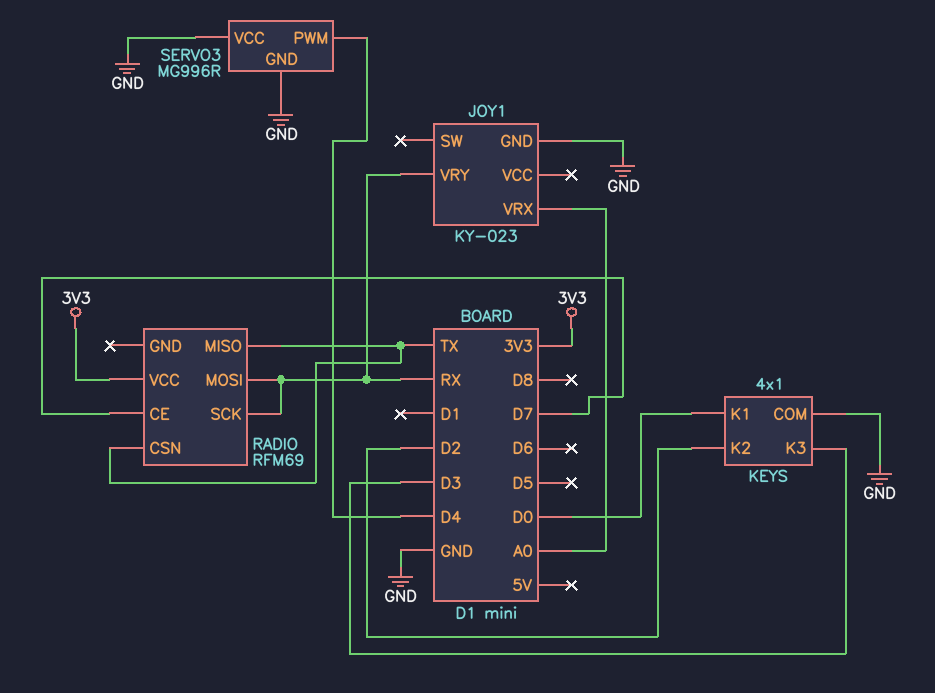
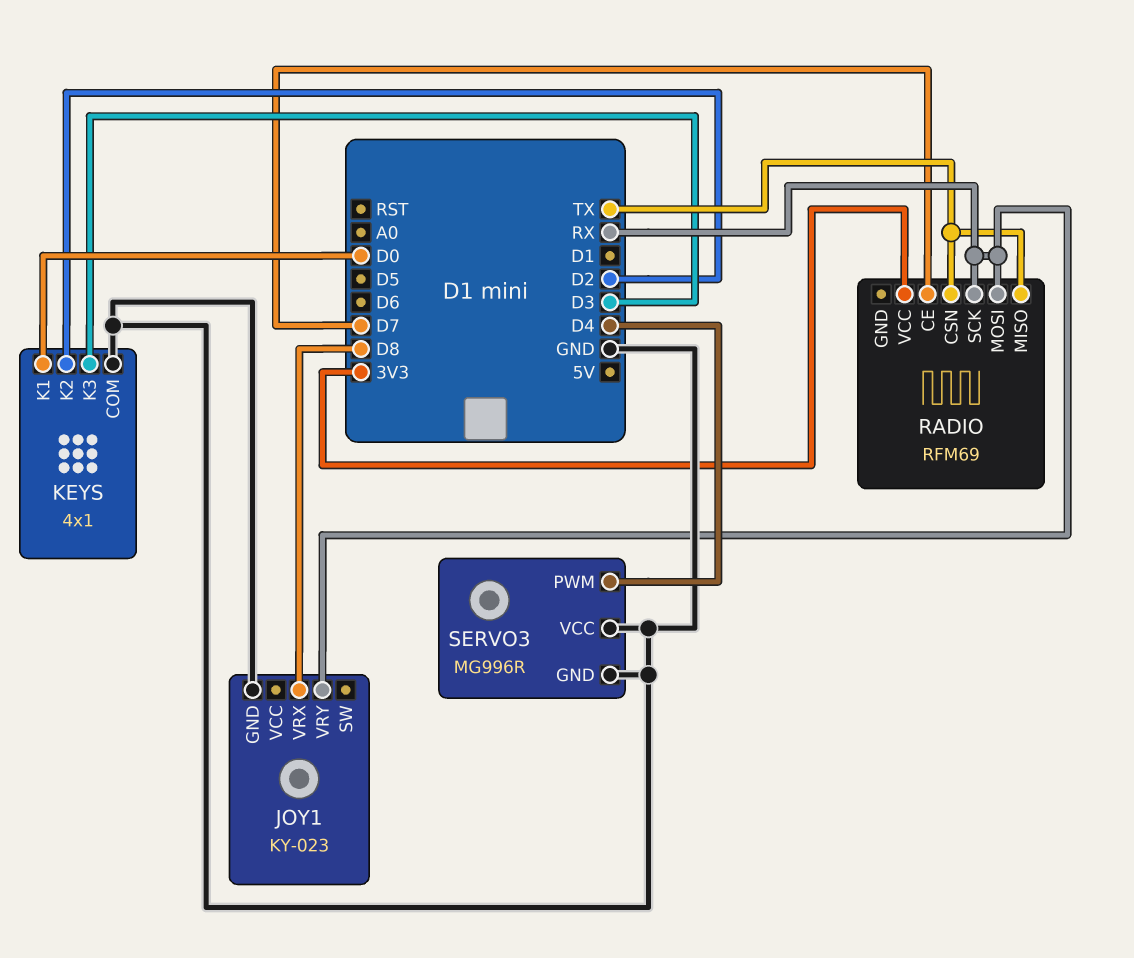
JOY1 pin VRX: A0 -> D8

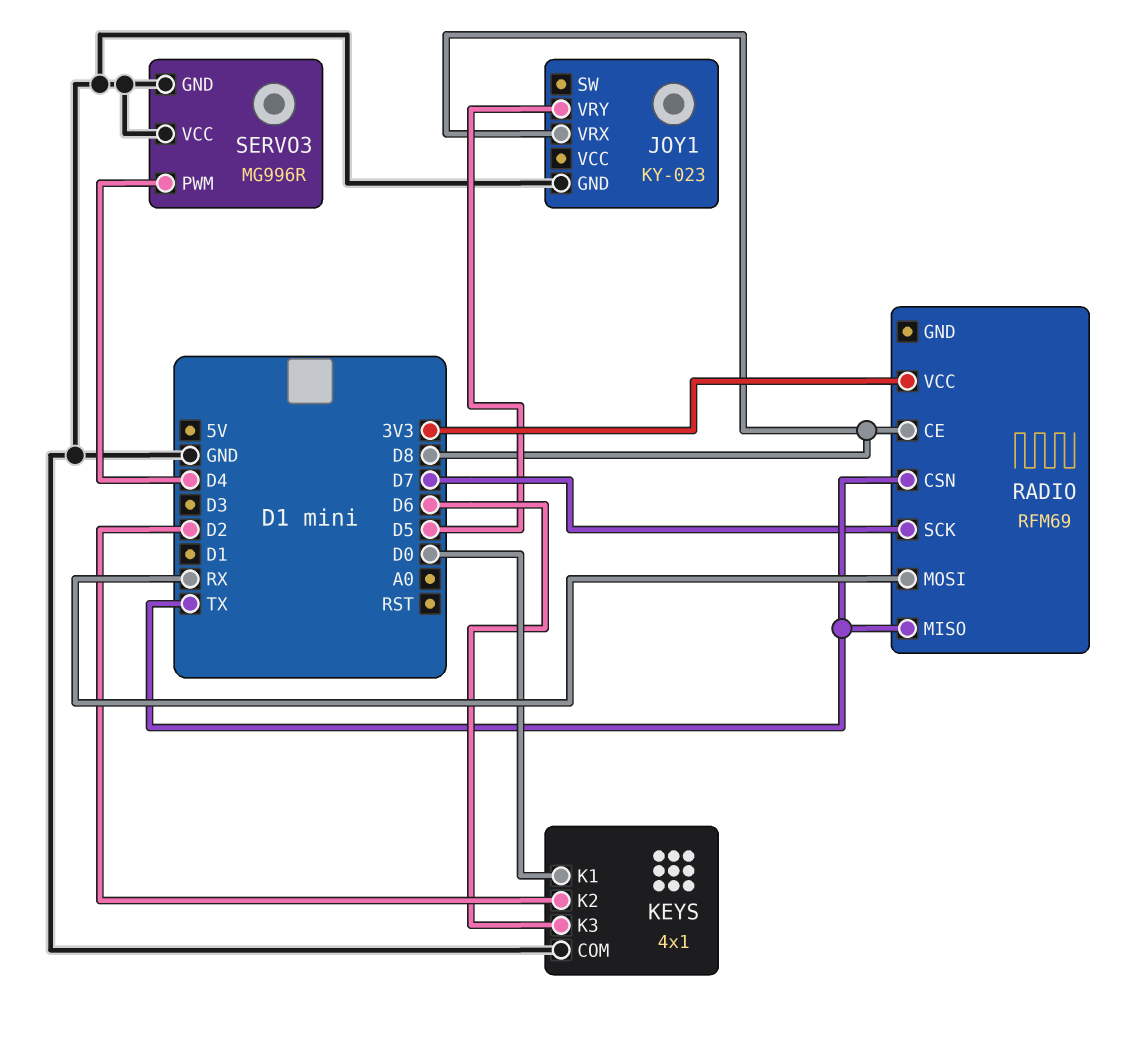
JOY1 pin VRY: RX -> D5
KEYS pin K3: D3 -> D6
RADIO pin CE: D7 -> D8
RADIO pin SCK: RX -> D7

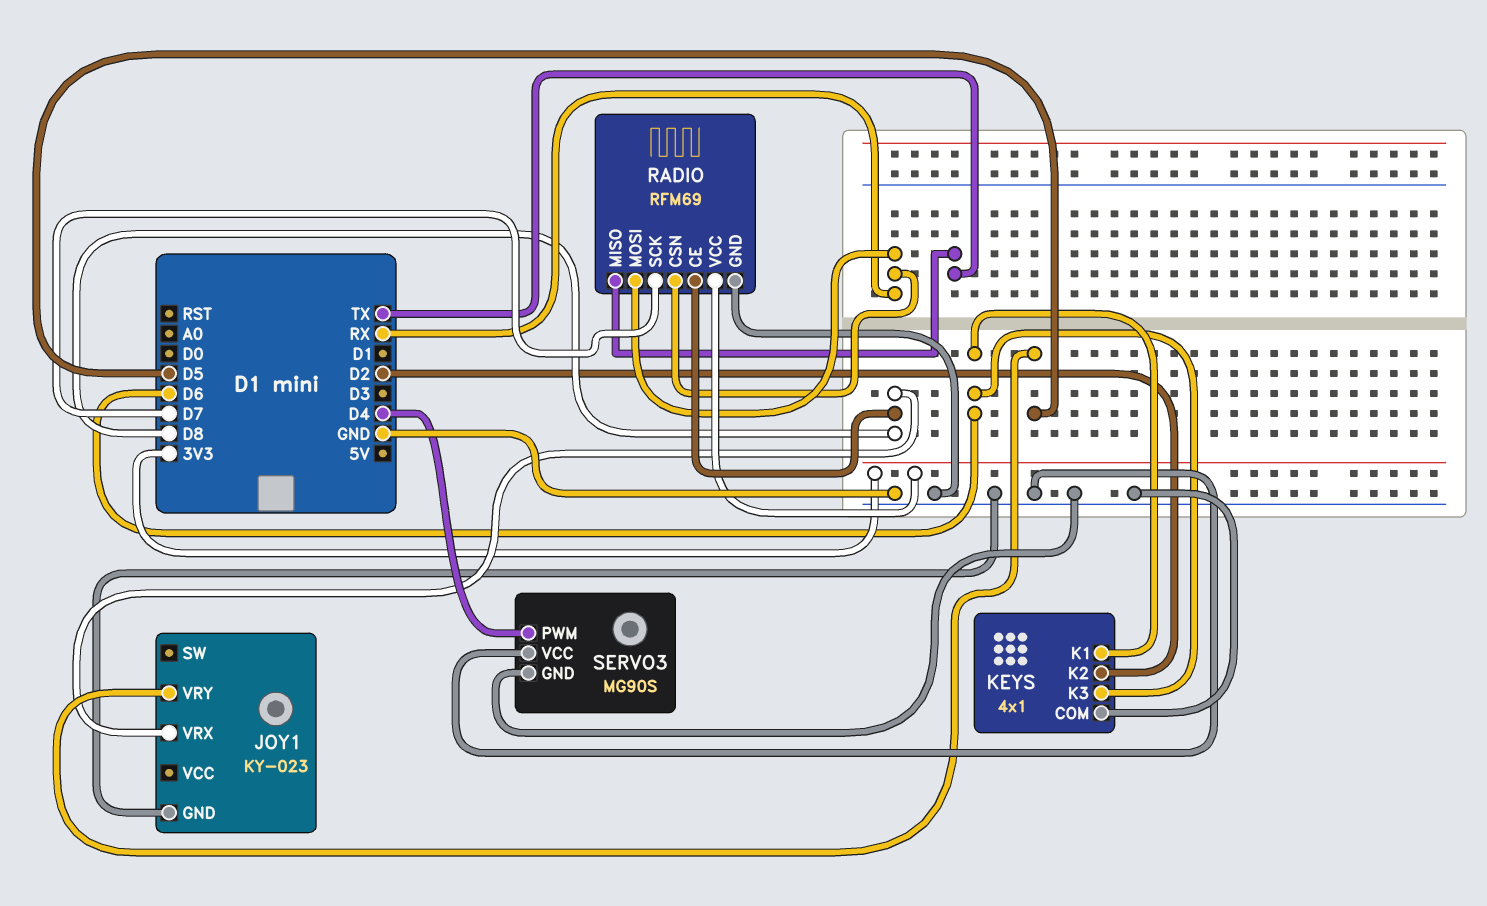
KEYS pin K1: D0 -> D6
RADIO pin CSN: TX -> RX
RADIO pin GND: none -> GND
SERVO3: MG996R -> MG90S

